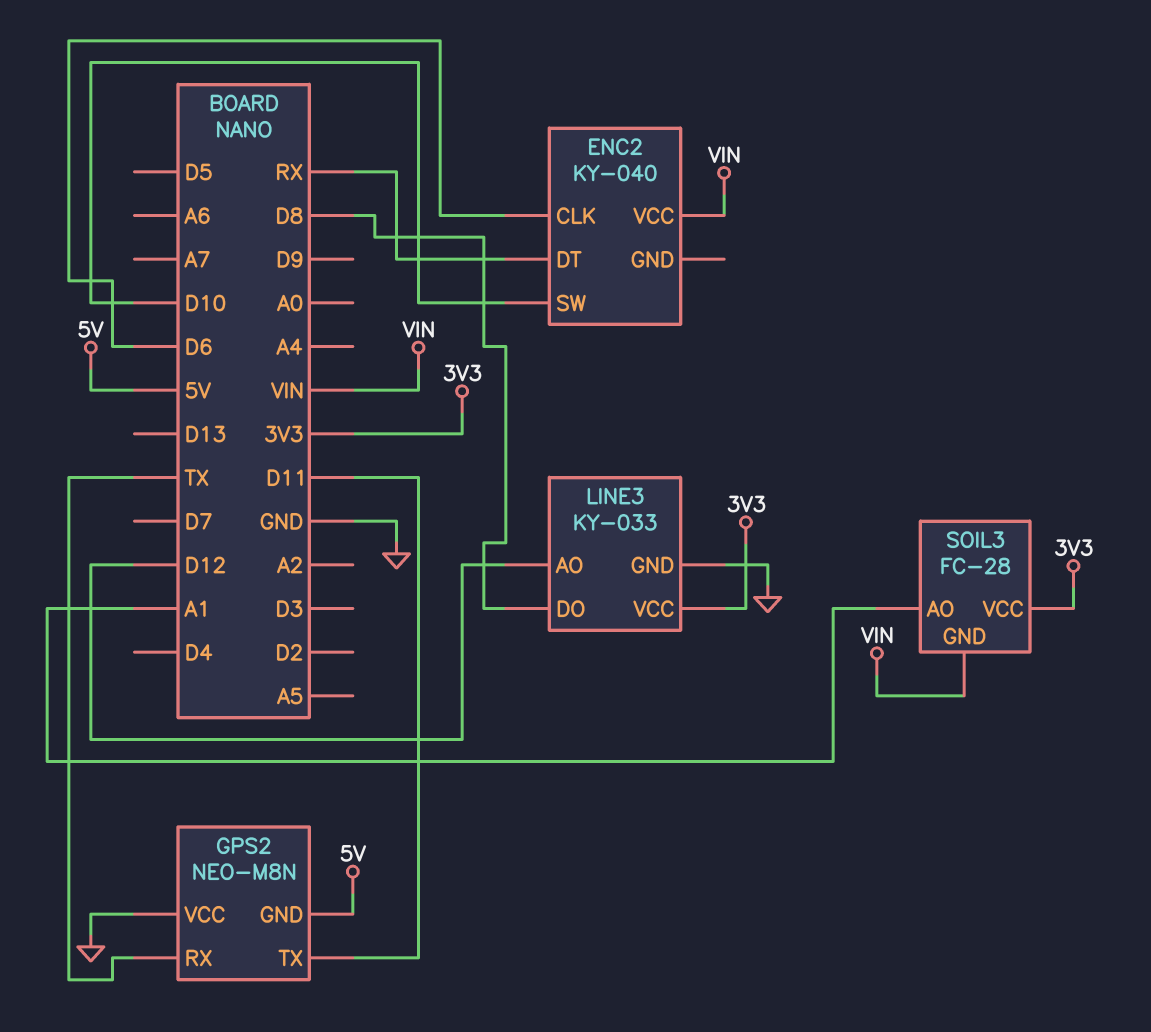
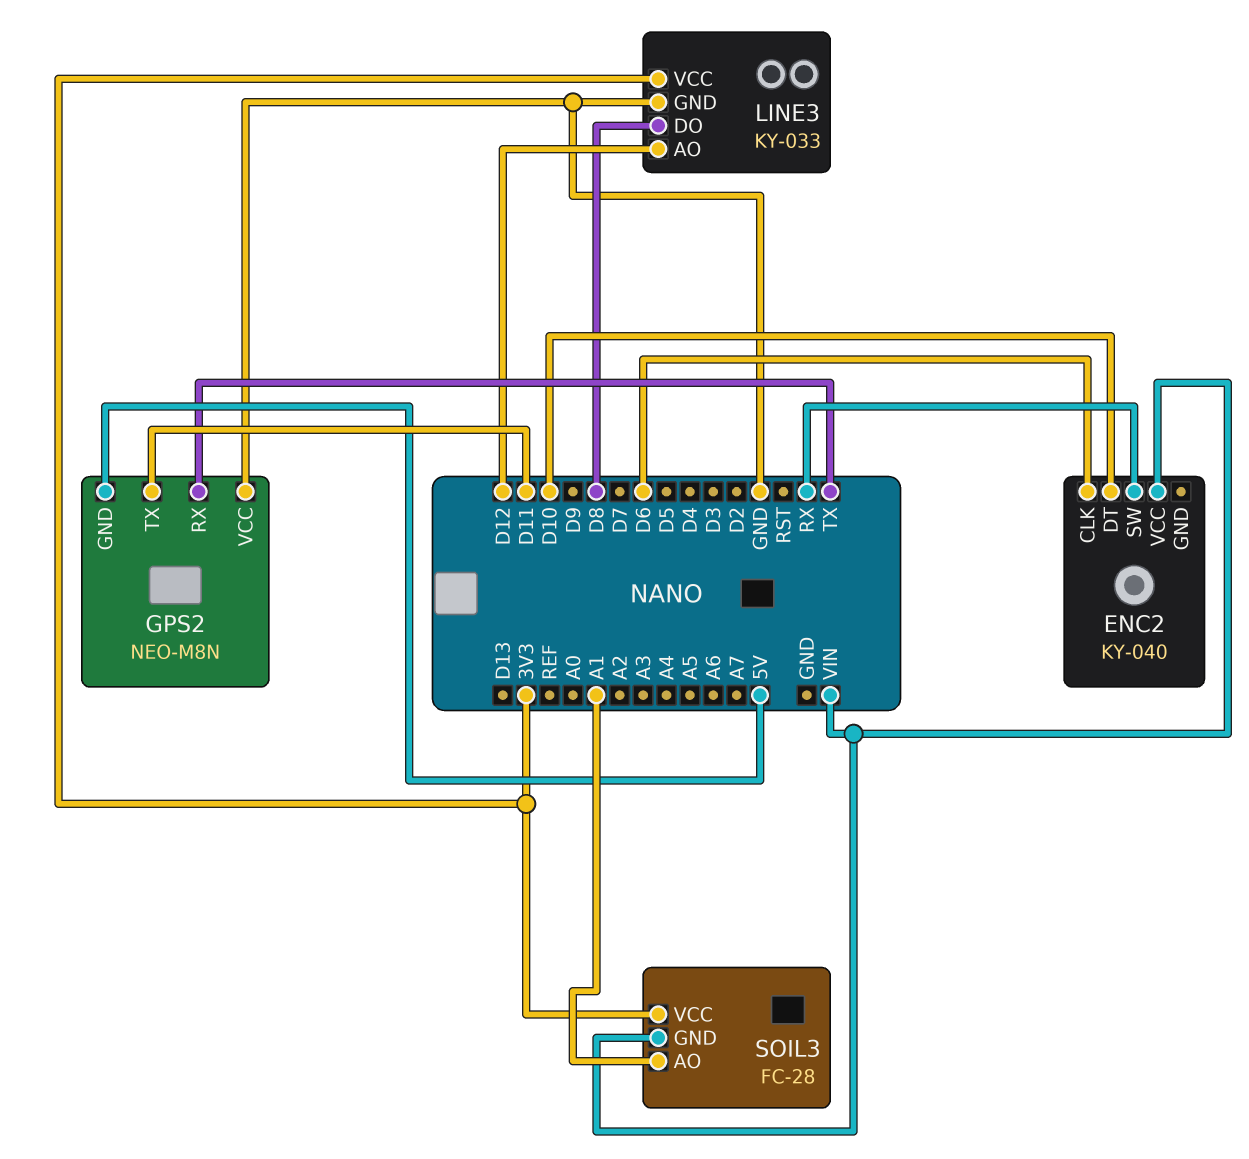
ENC2 pin DT: RX -> D10
ENC2 pin SW: D10 -> RX

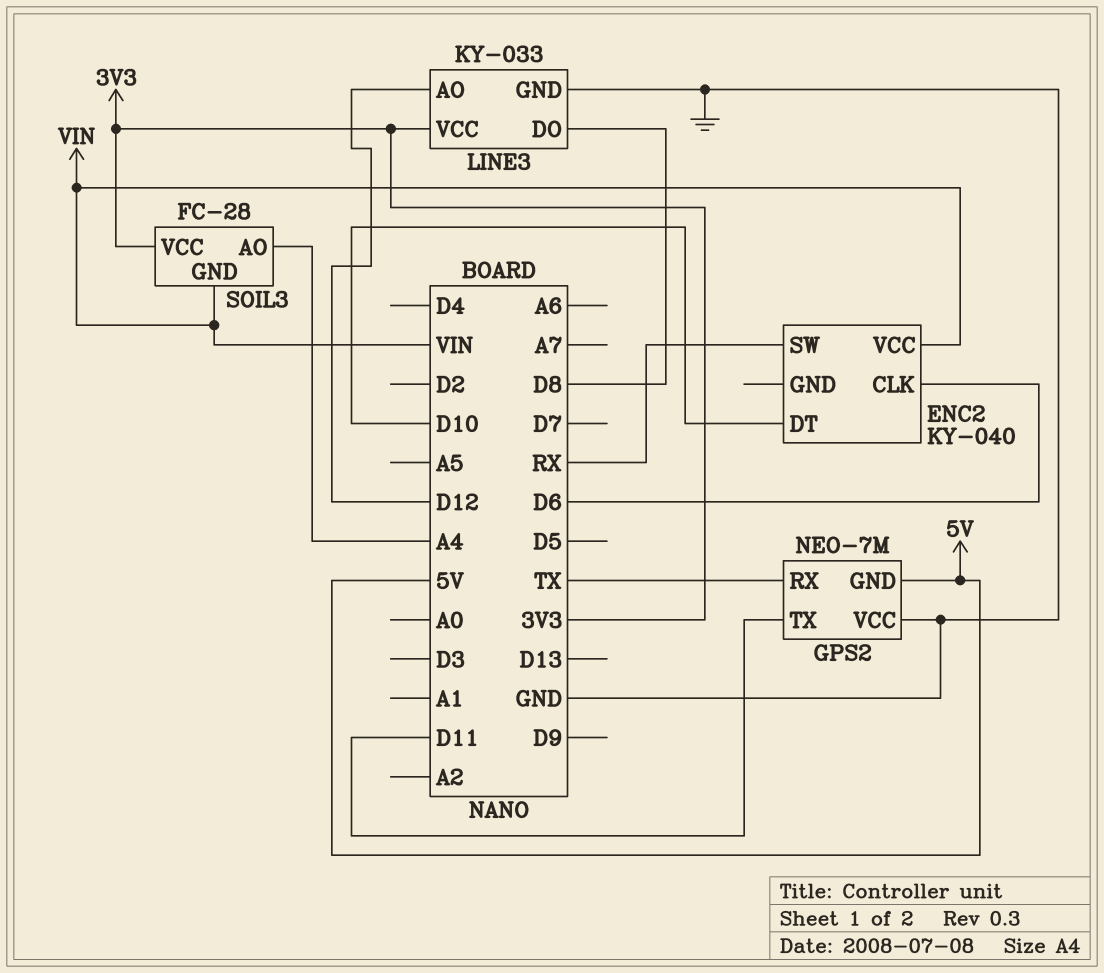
GPS2: NEO-M8N -> NEO-7M
SOIL3 pin AO: A1 -> A4

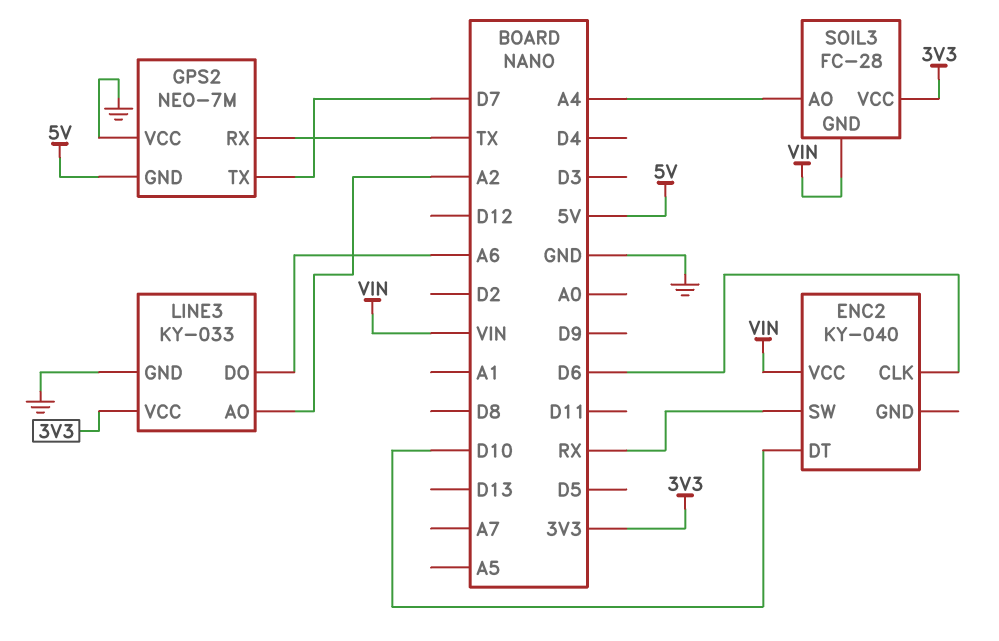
GPS2 pin TX: D11 -> D7
LINE3 pin AO: D12 -> A2
LINE3 pin DO: D8 -> A6

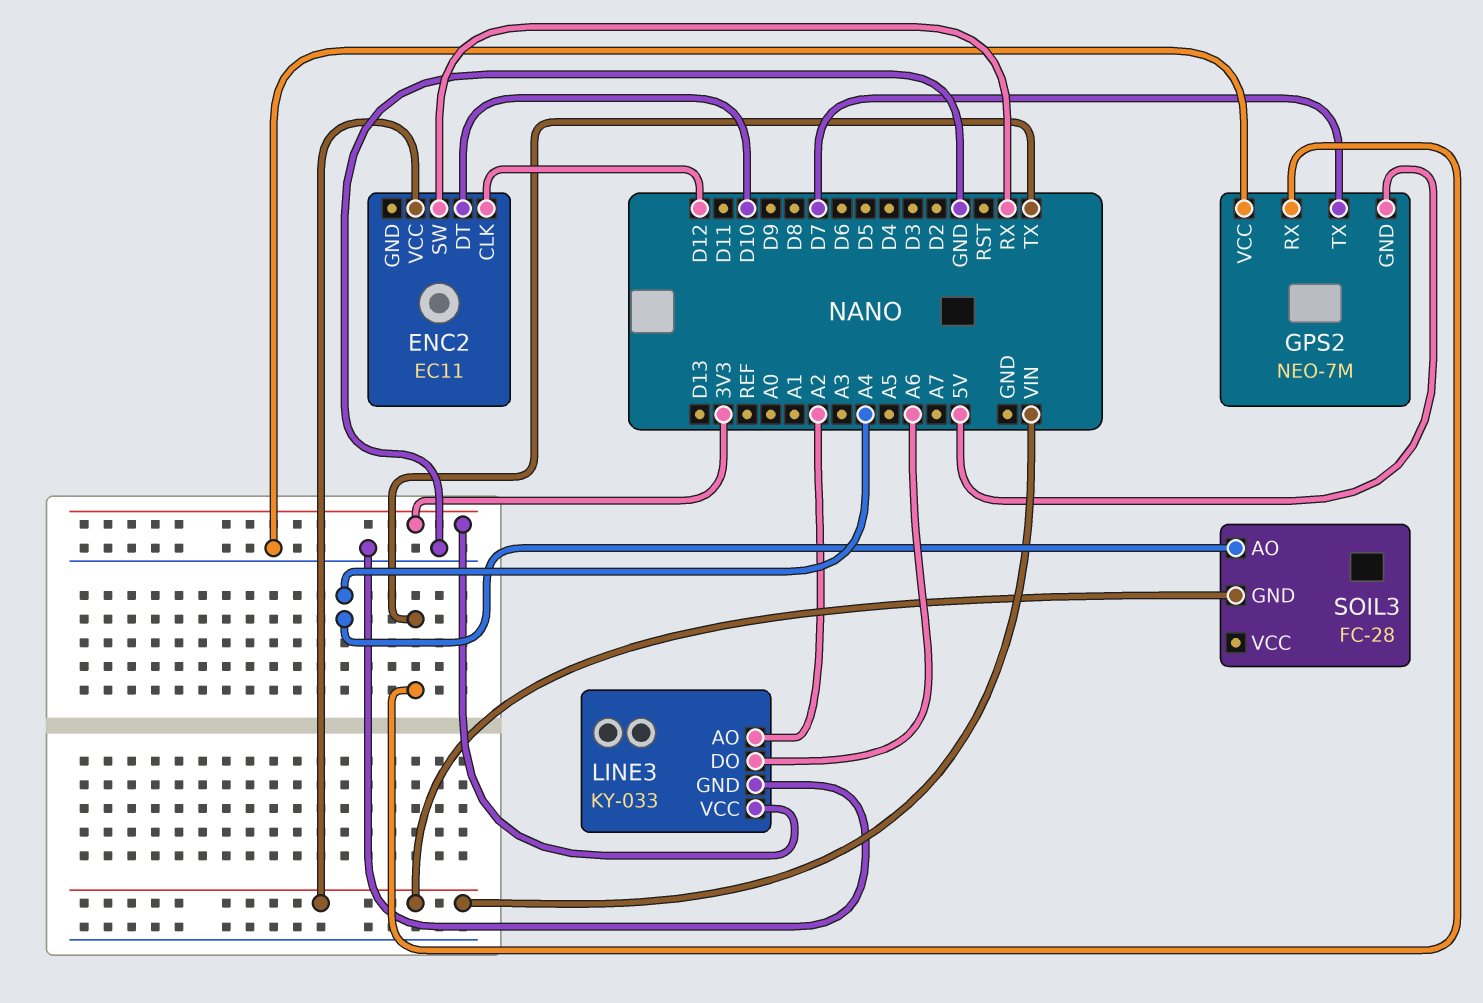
ENC2: KY-040 -> EC11
ENC2 pin CLK: D6 -> D12
SOIL3 pin VCC: 3V3 -> none

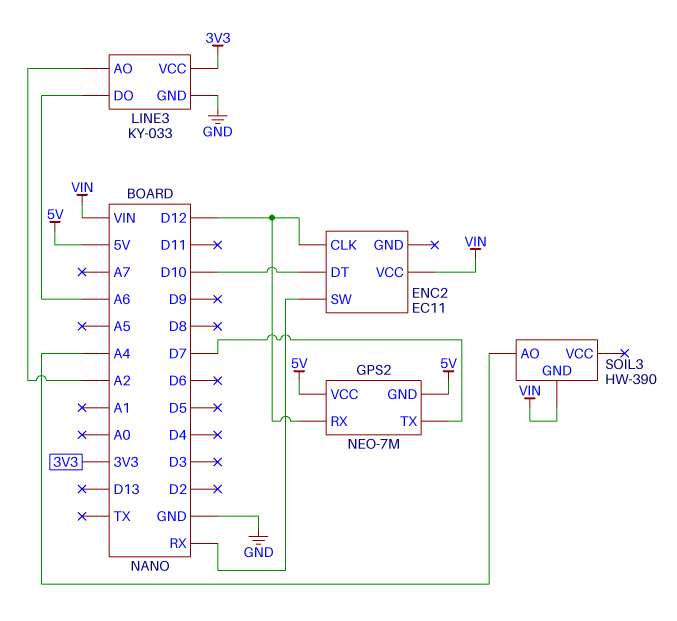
GPS2 pin RX: TX -> D12
GPS2 pin VCC: GND -> 5V
SOIL3: FC-28 -> HW-390

